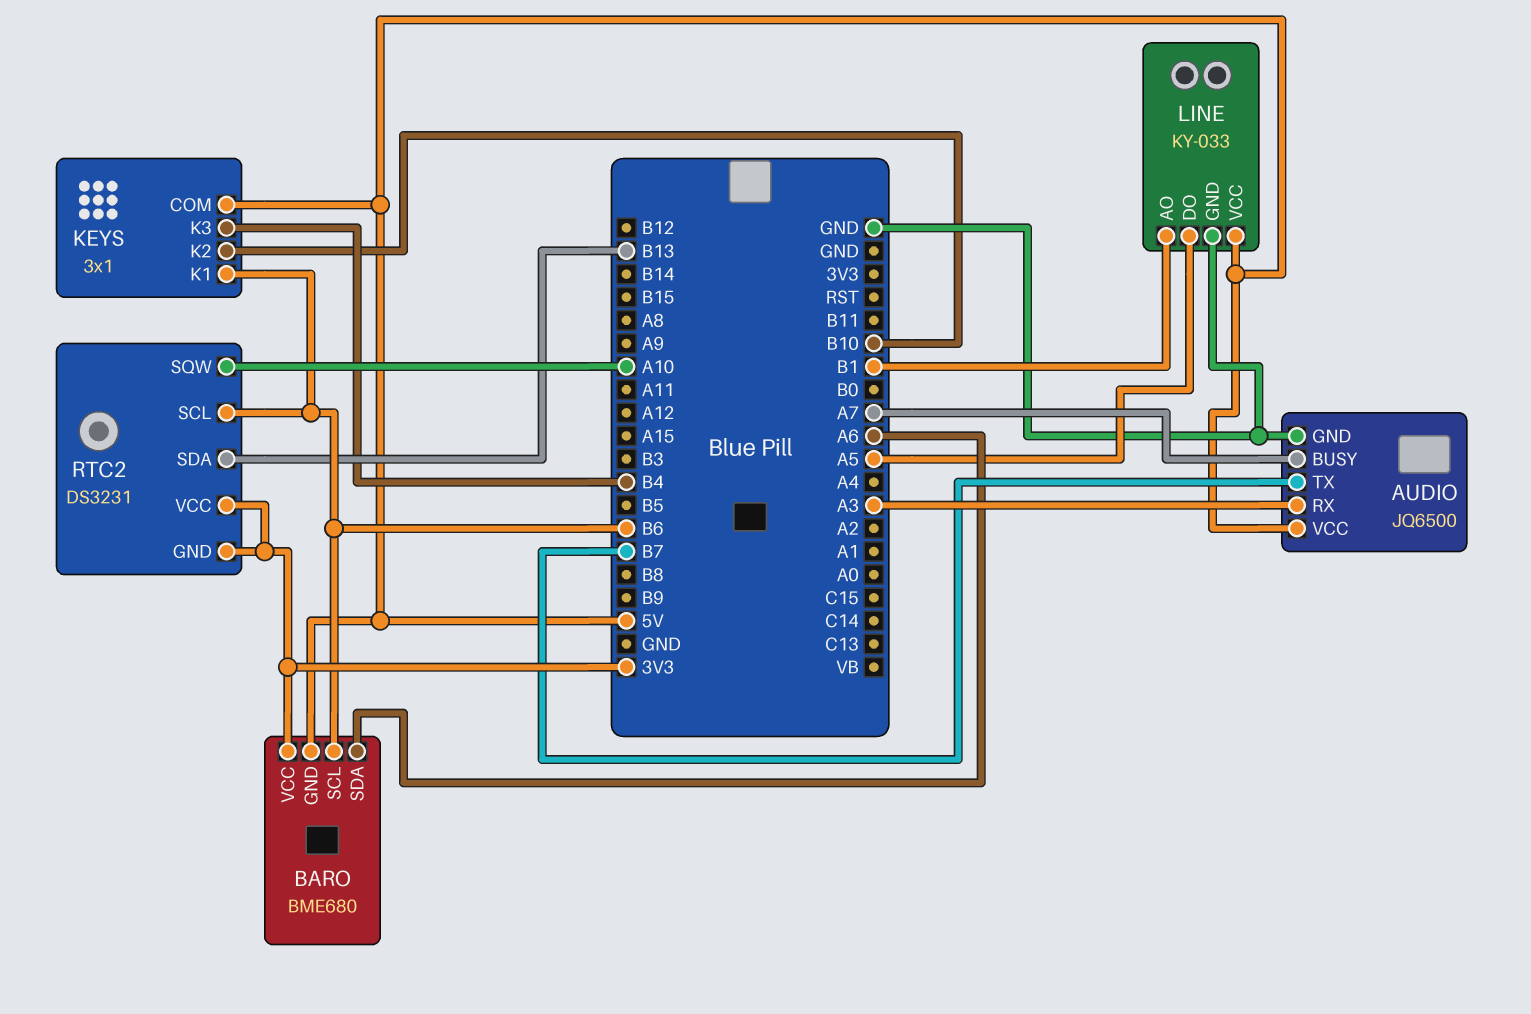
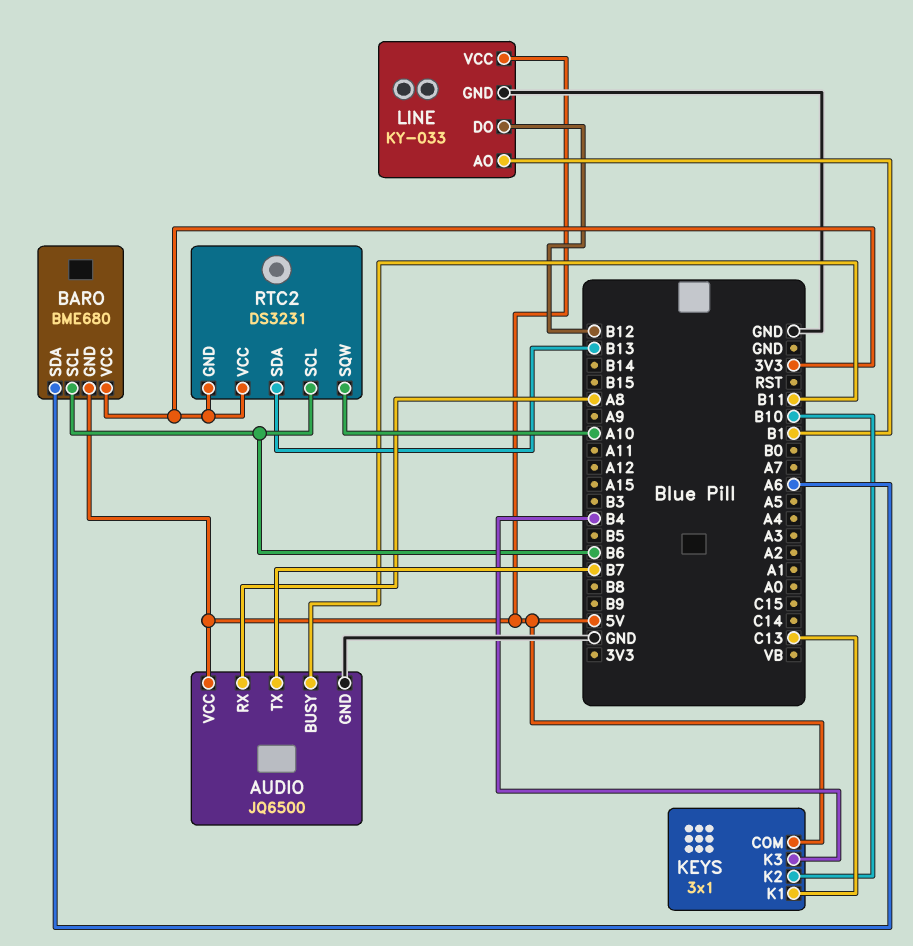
AUDIO pin BUSY: A7 -> B11
AUDIO pin RX: A3 -> A8
KEYS pin K1: B6 -> C13
LINE pin DO: A5 -> B12

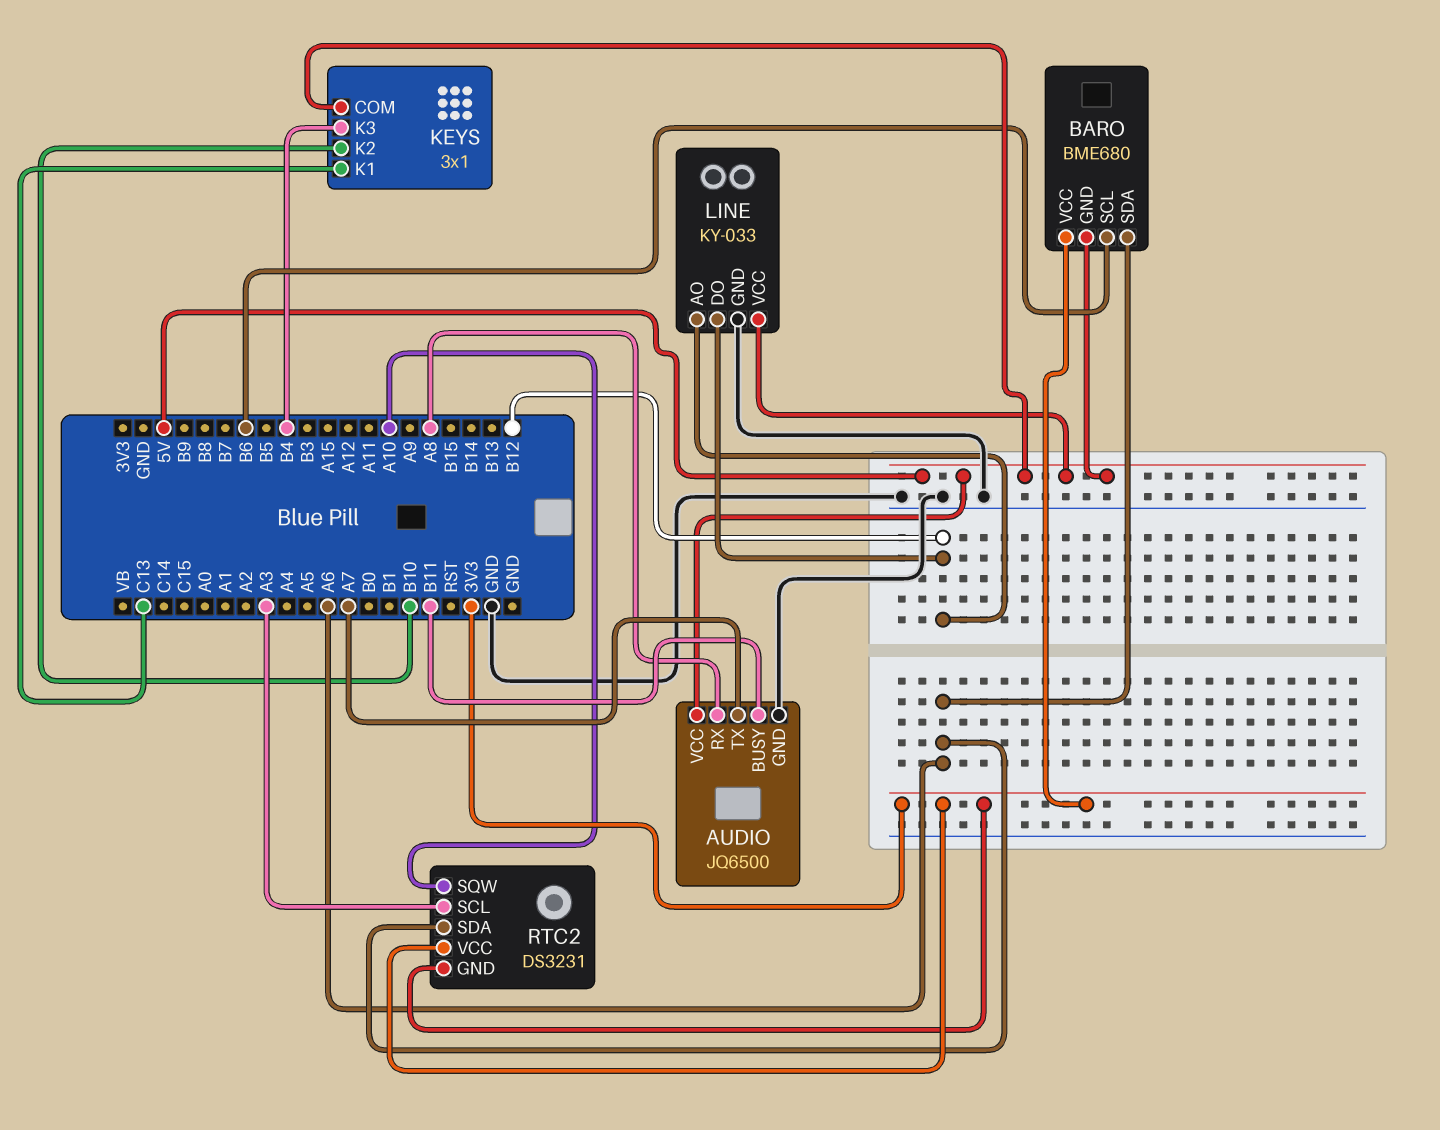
AUDIO pin TX: B7 -> A7
LINE pin AO: B1 -> B12
RTC2 pin SCL: B6 -> A3
RTC2 pin SDA: B13 -> A6

